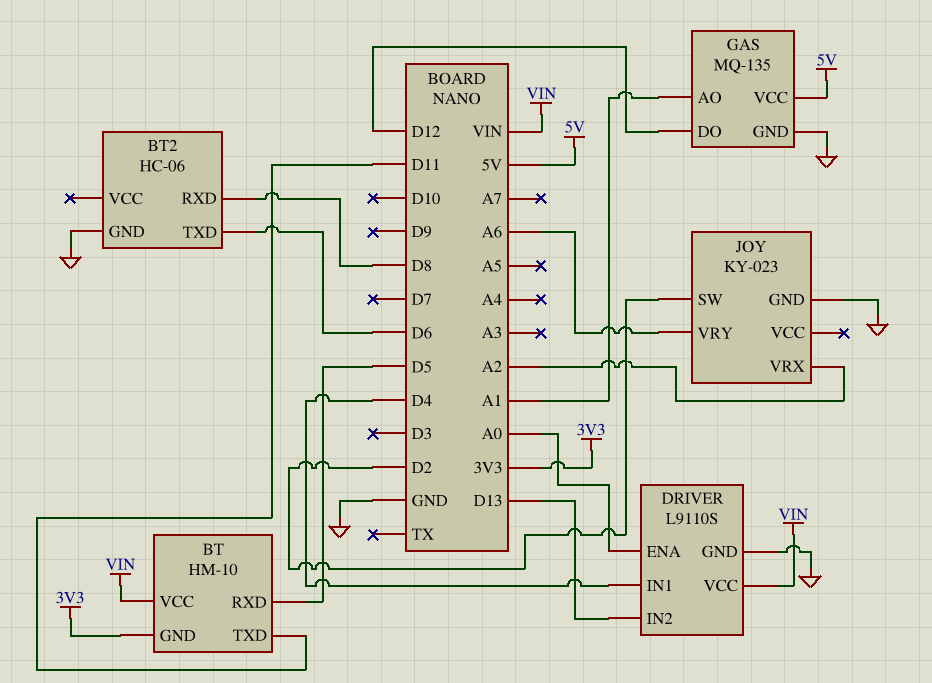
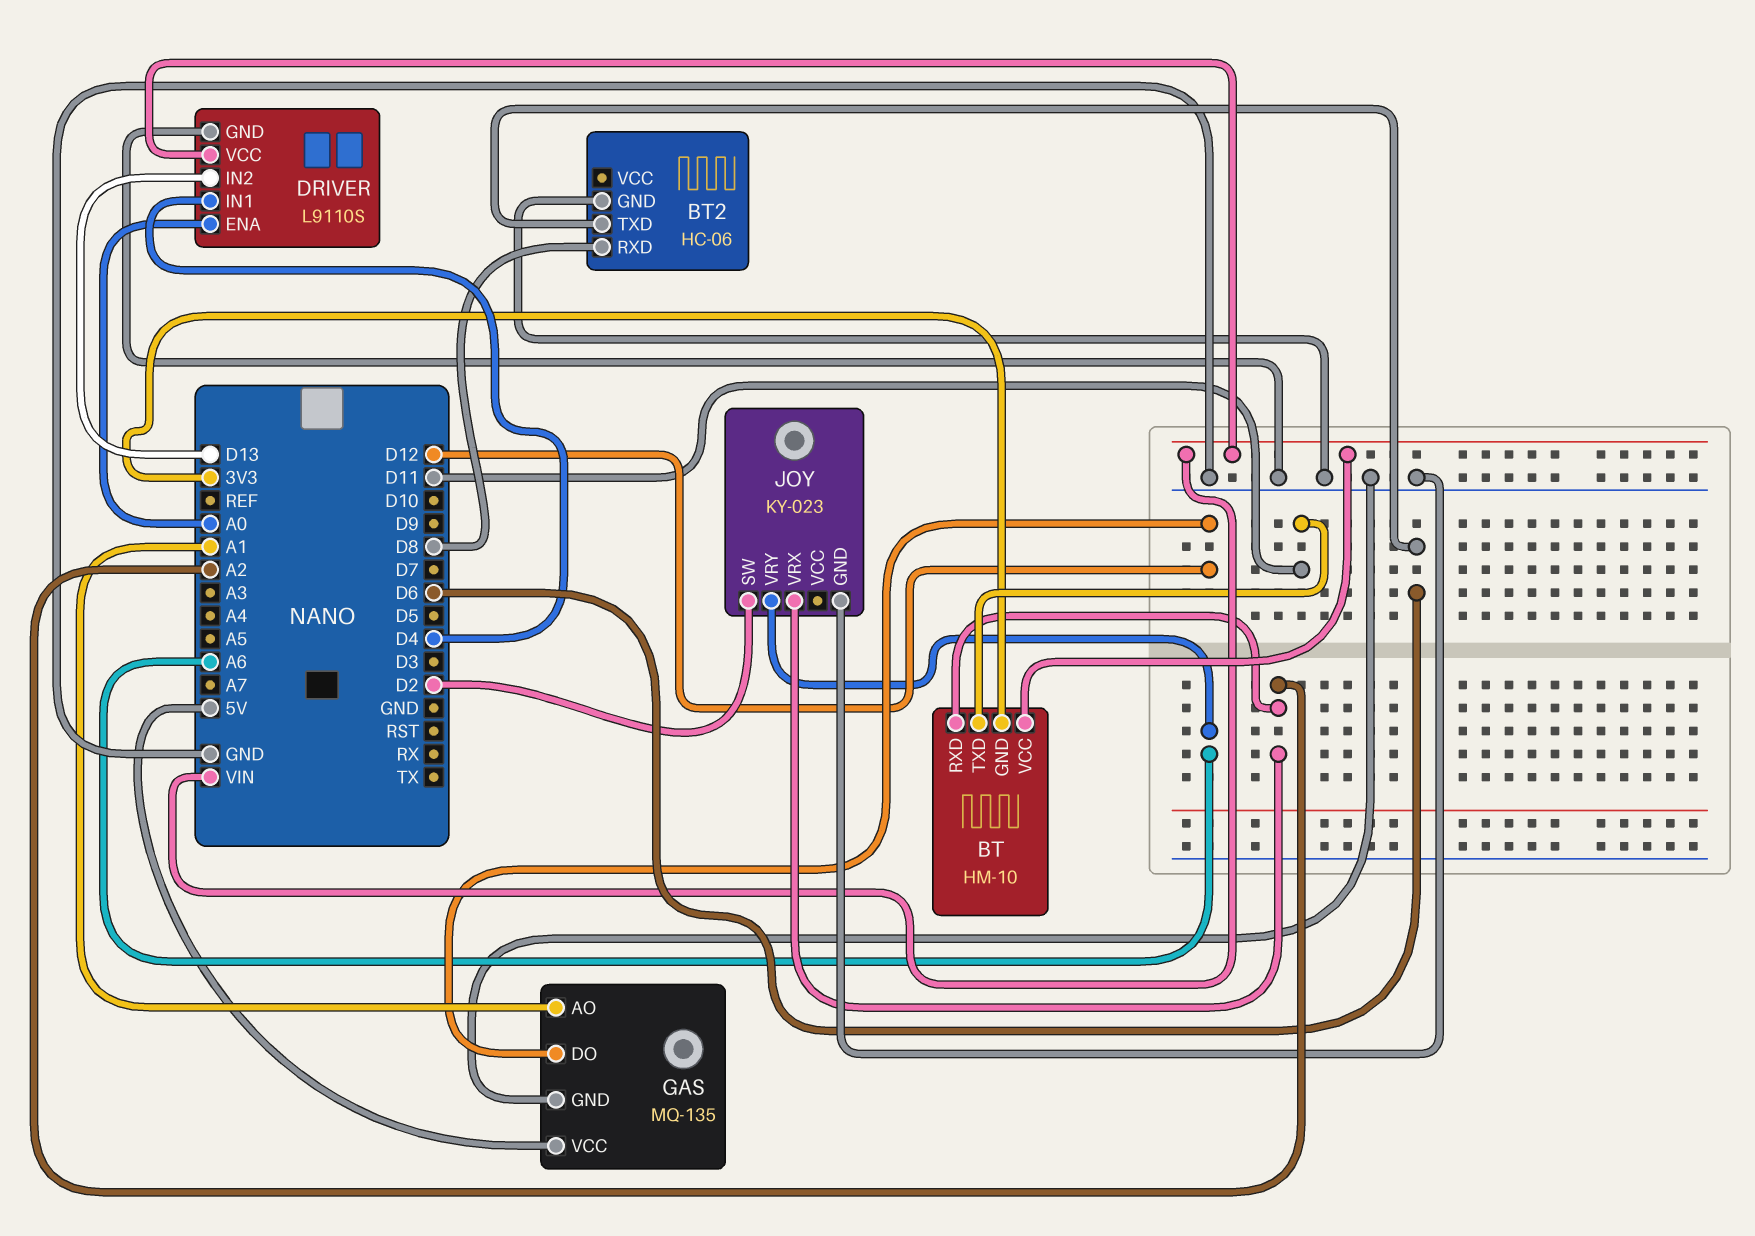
BT pin RXD: D5 -> A2

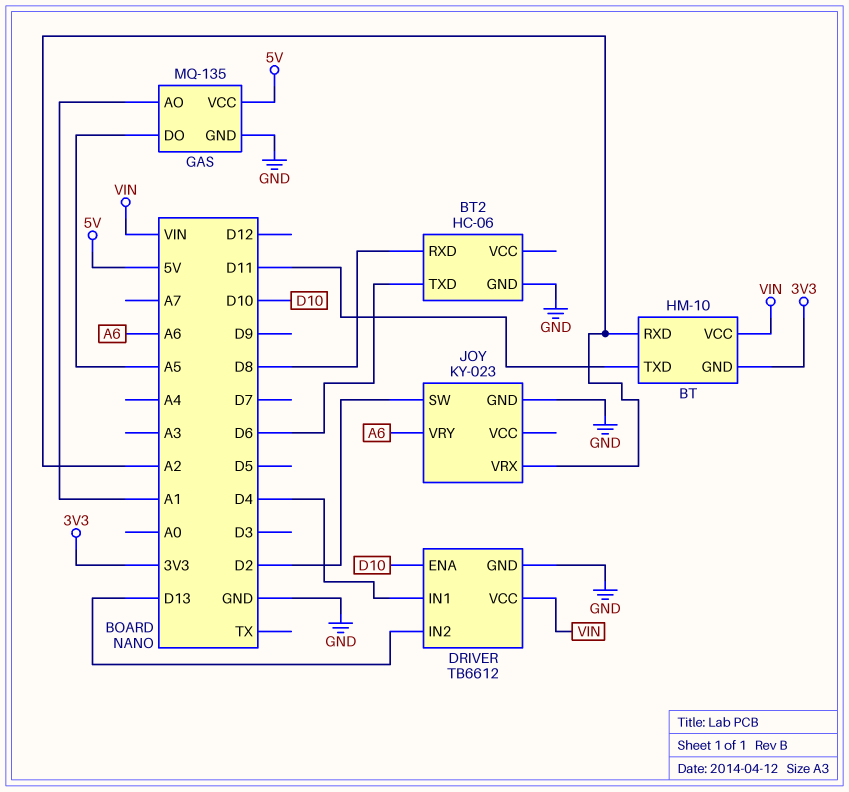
DRIVER: L9110S -> TB6612
DRIVER pin ENA: A0 -> D10
GAS pin DO: D12 -> A5

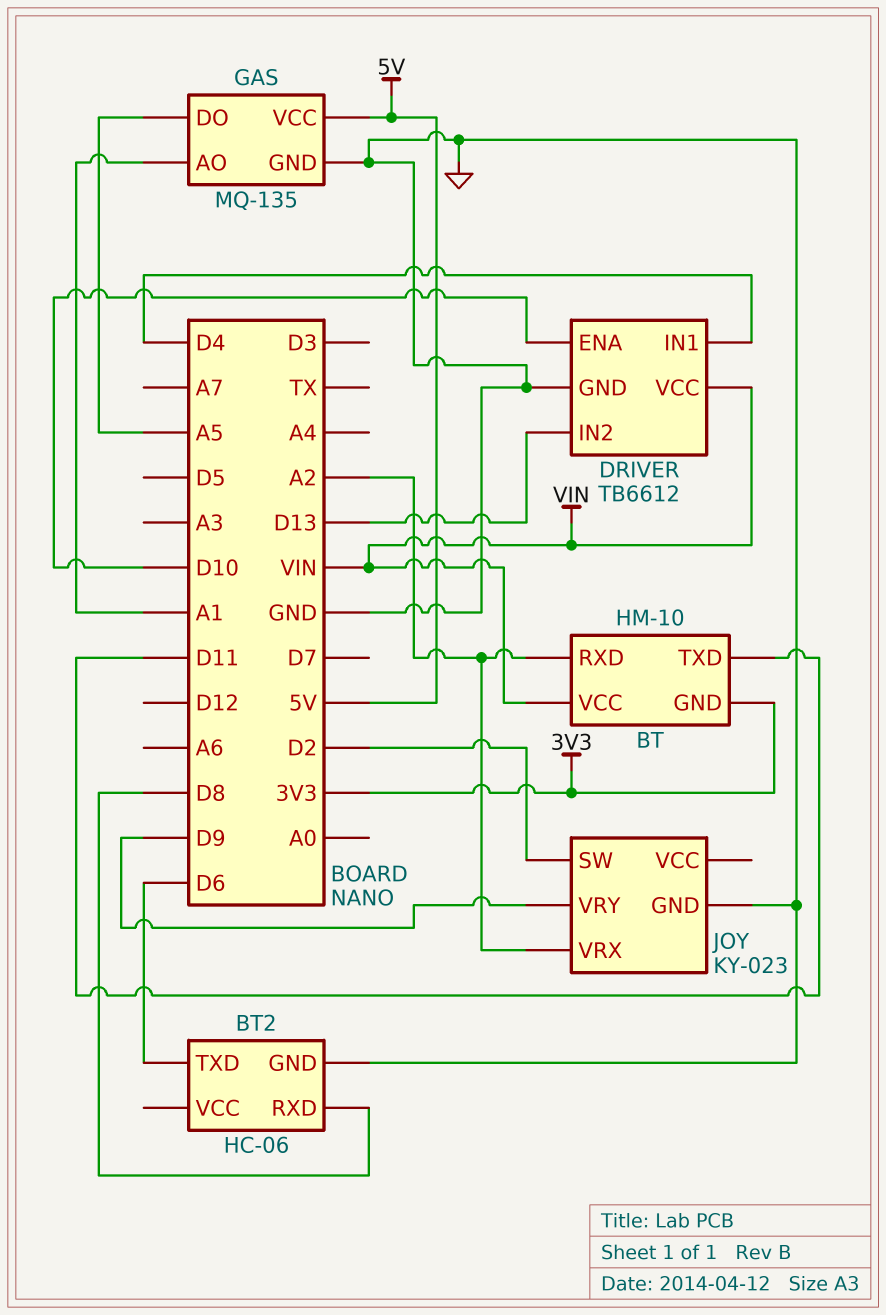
JOY pin VRY: A6 -> D9

